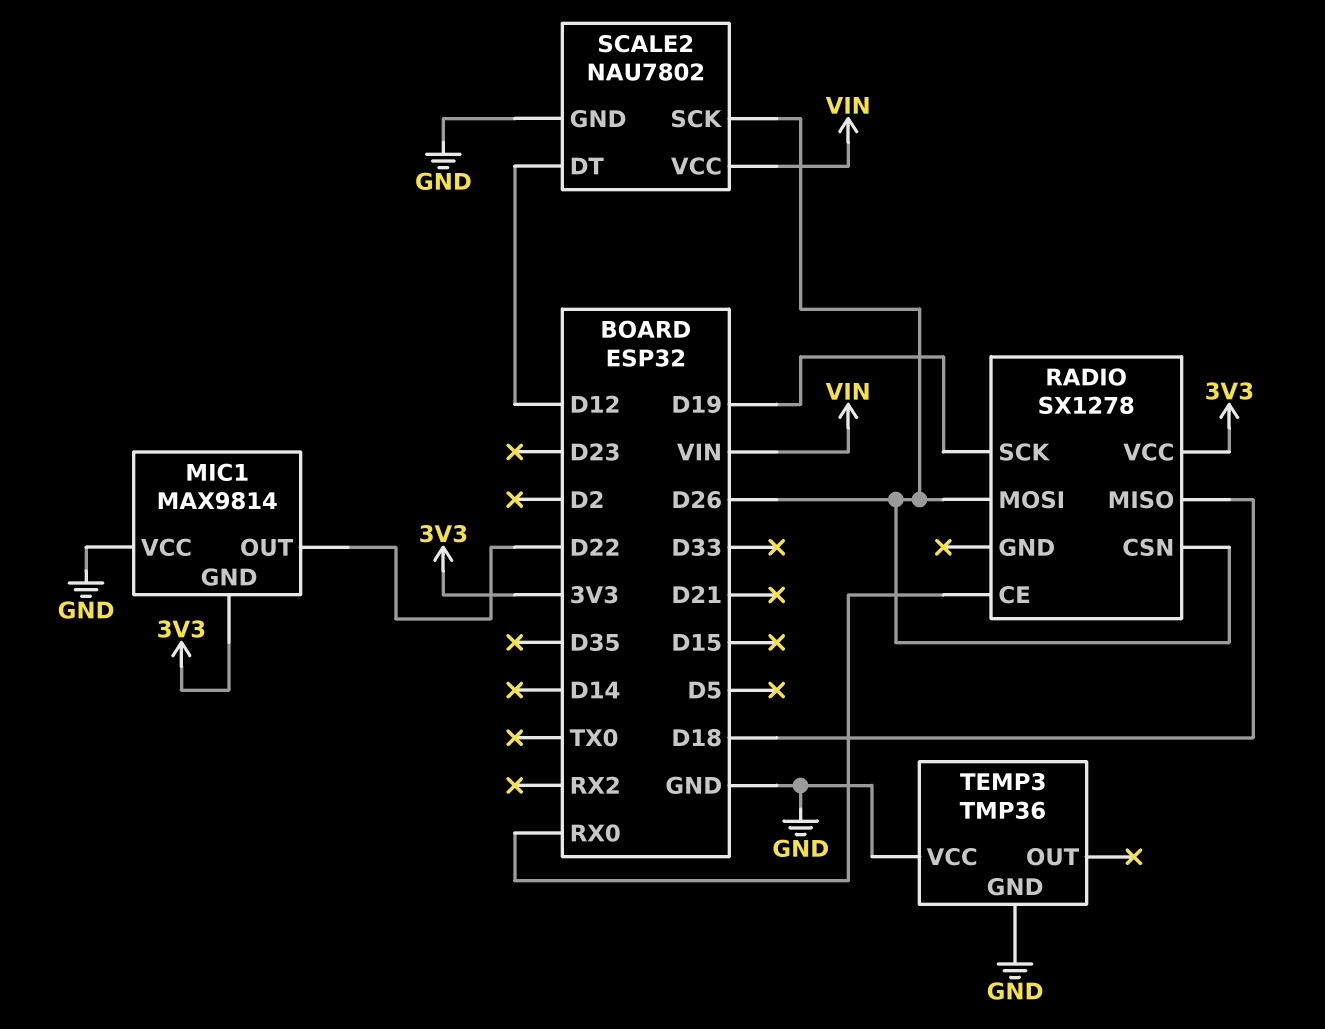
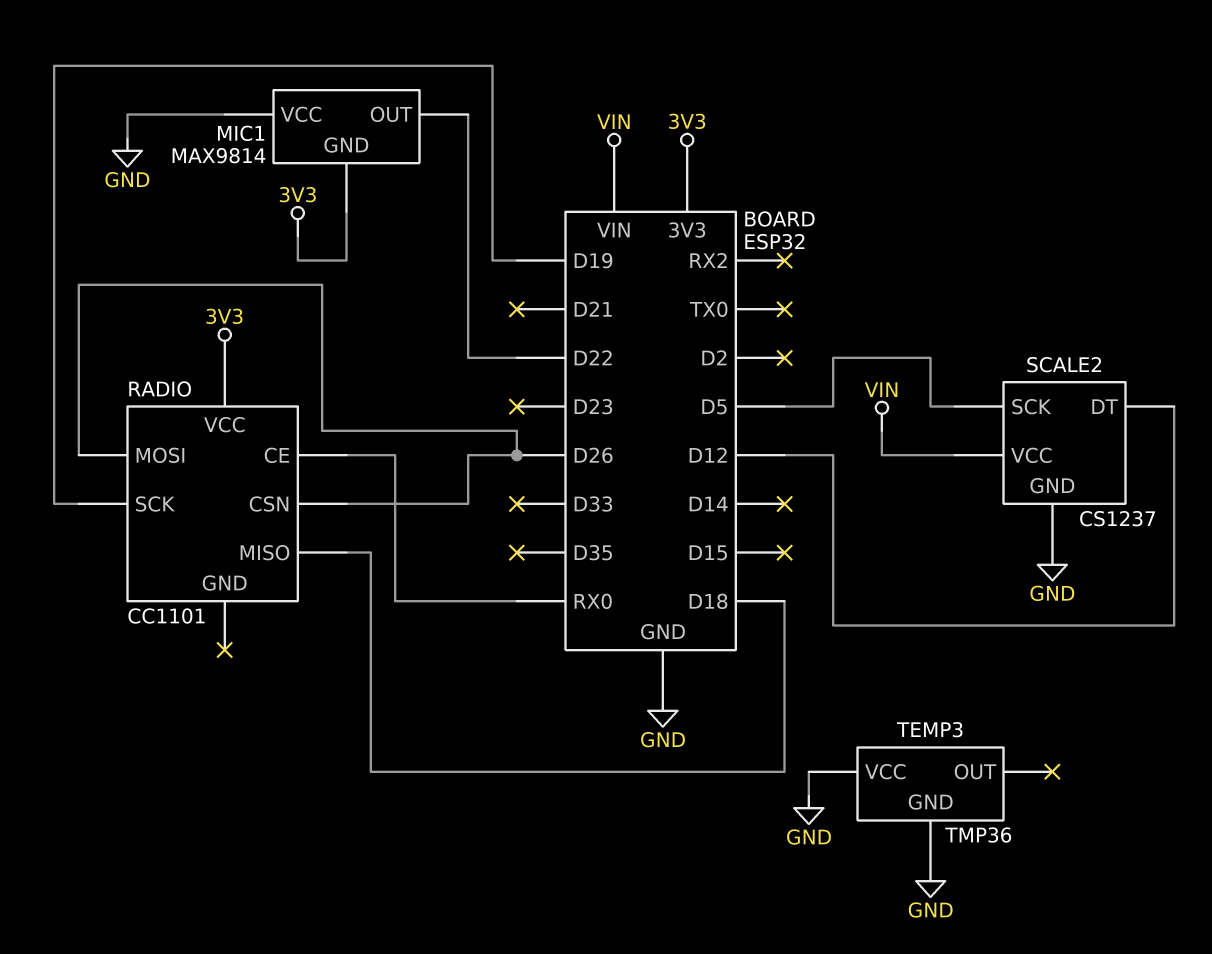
RADIO: SX1278 -> CC1101
SCALE2: NAU7802 -> CS1237
SCALE2 pin SCK: D26 -> D5

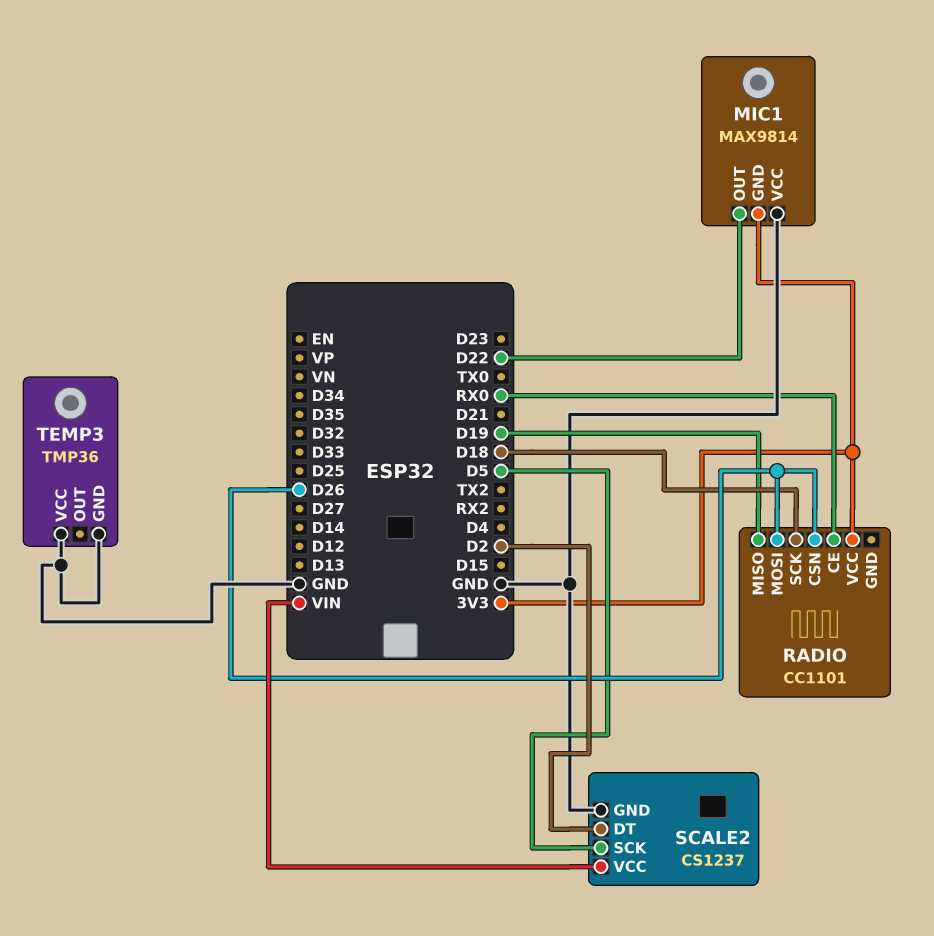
RADIO pin MISO: D18 -> D19
RADIO pin SCK: D19 -> D18
SCALE2 pin DT: D12 -> D2

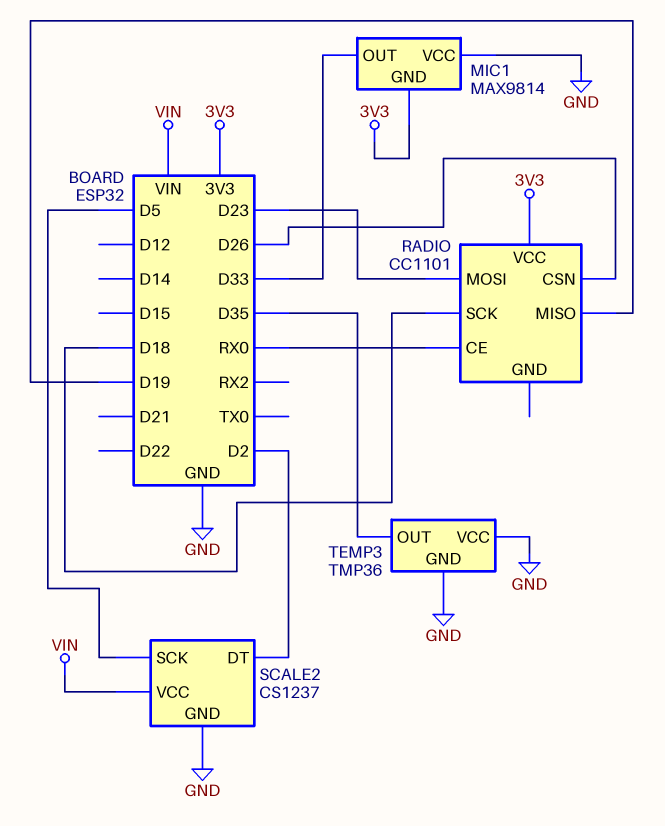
MIC1 pin OUT: D22 -> D33
RADIO pin MOSI: D26 -> D23
TEMP3 pin OUT: none -> D35

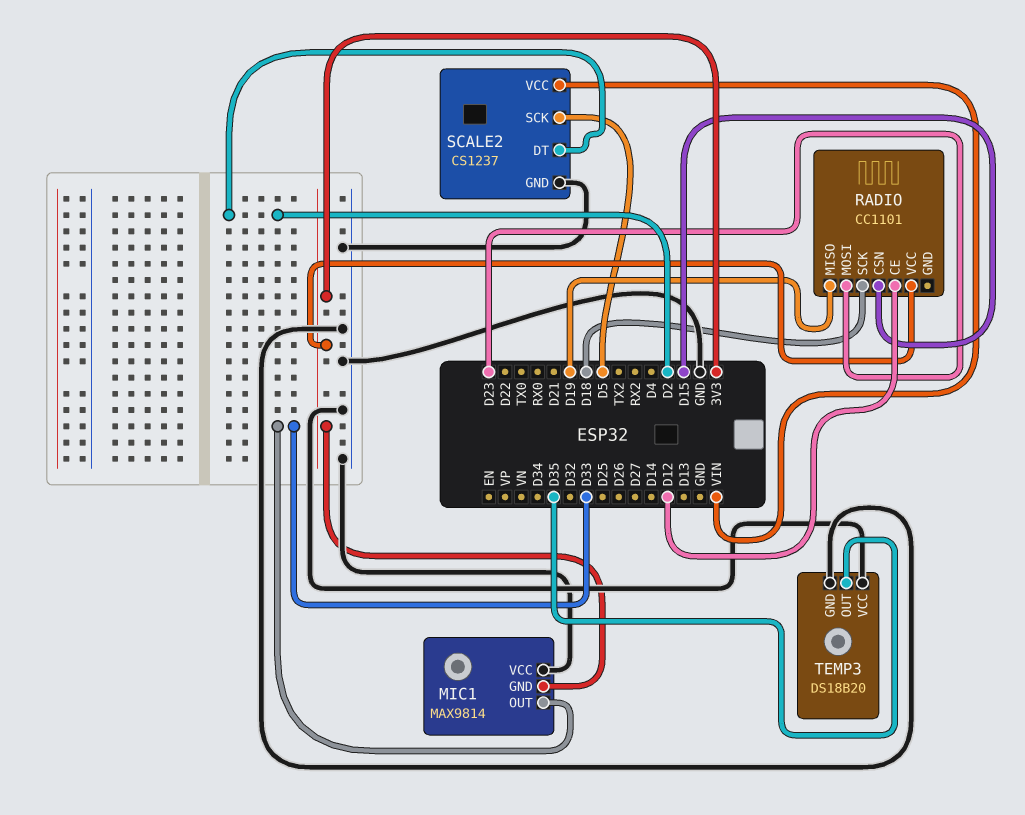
RADIO pin CE: RX0 -> D12
RADIO pin CSN: D26 -> D15
TEMP3: TMP36 -> DS18B20

